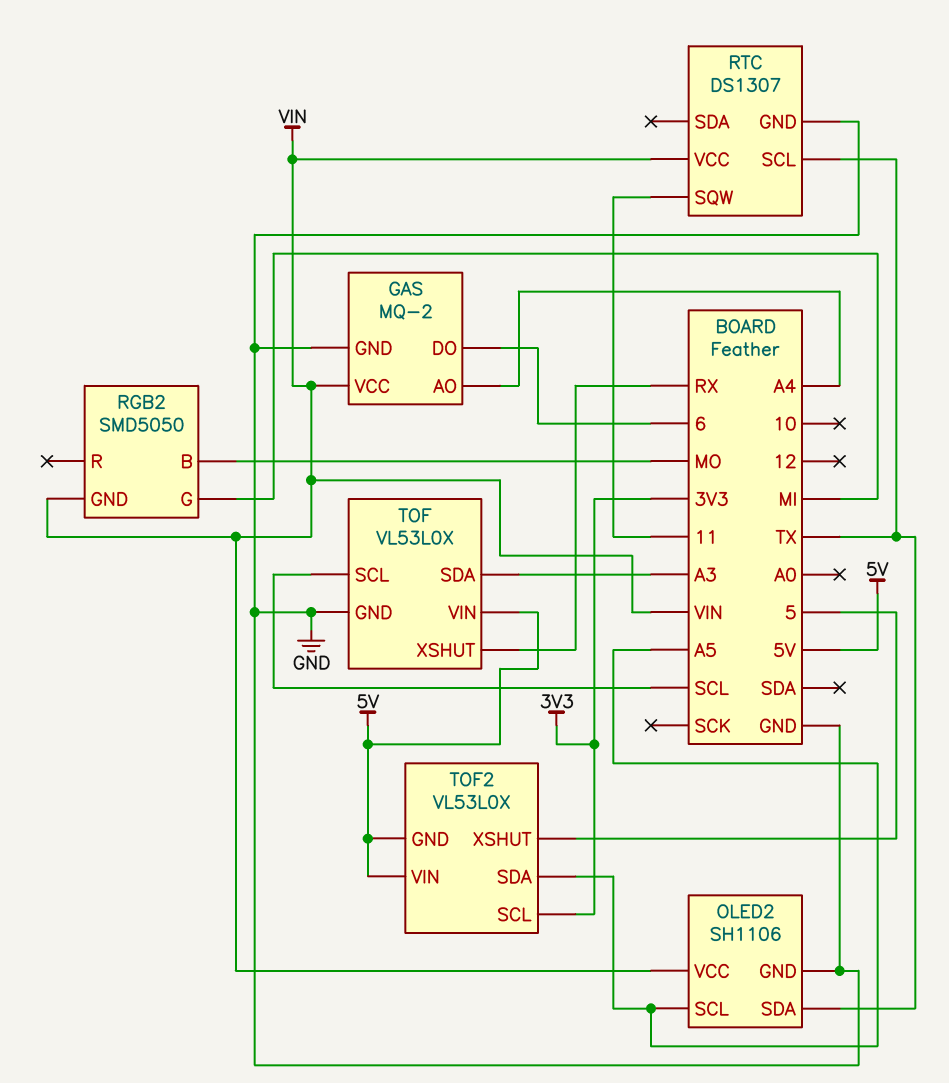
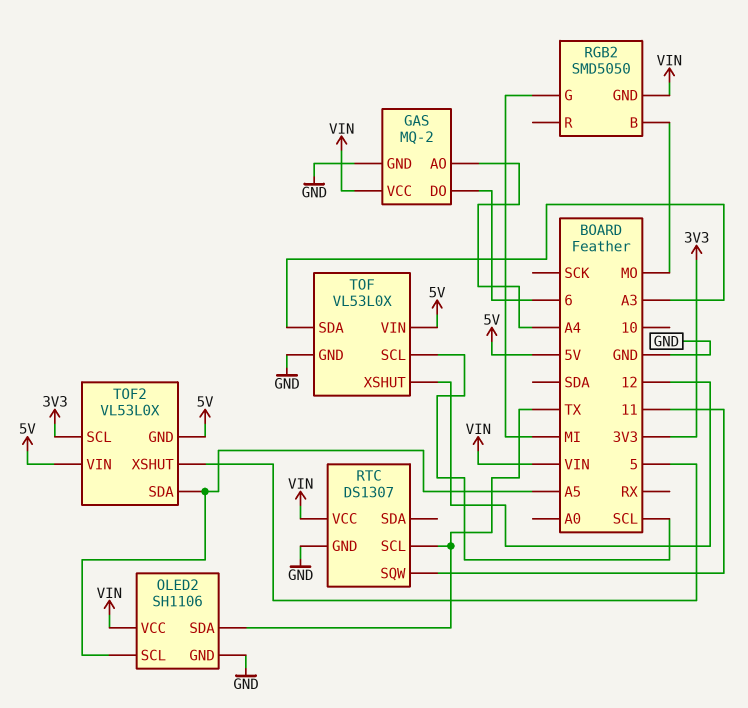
TOF pin XSHUT: RX -> 12

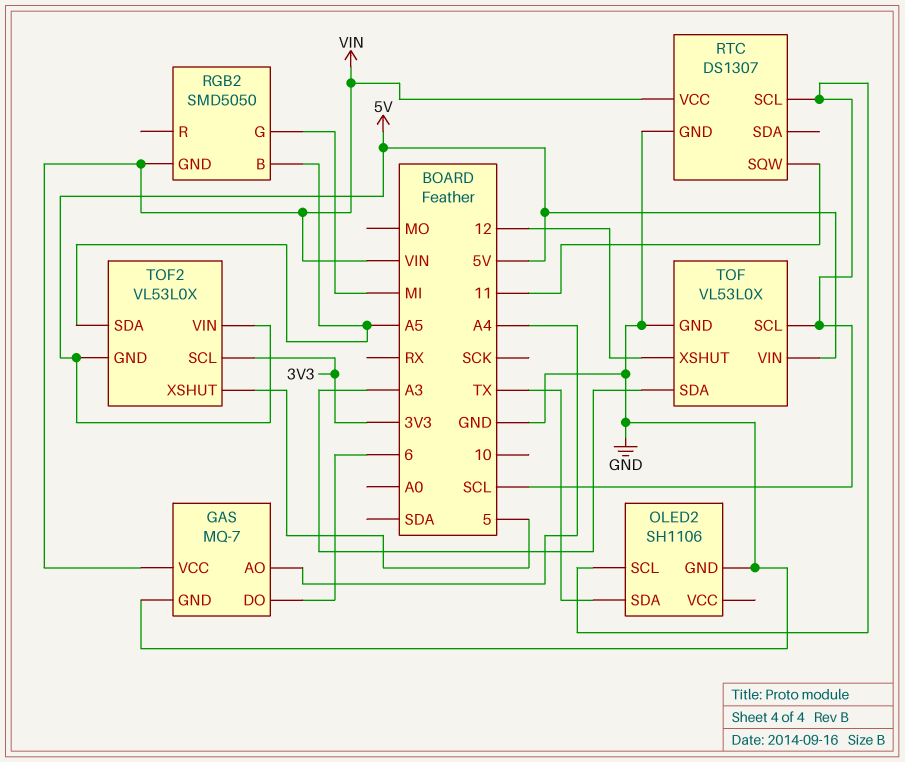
GAS: MQ-2 -> MQ-7
OLED2 pin SCL: A5 -> SCL
OLED2 pin VCC: VIN -> none
RGB2 pin B: MO -> A5
RTC pin SCL: TX -> SCL

